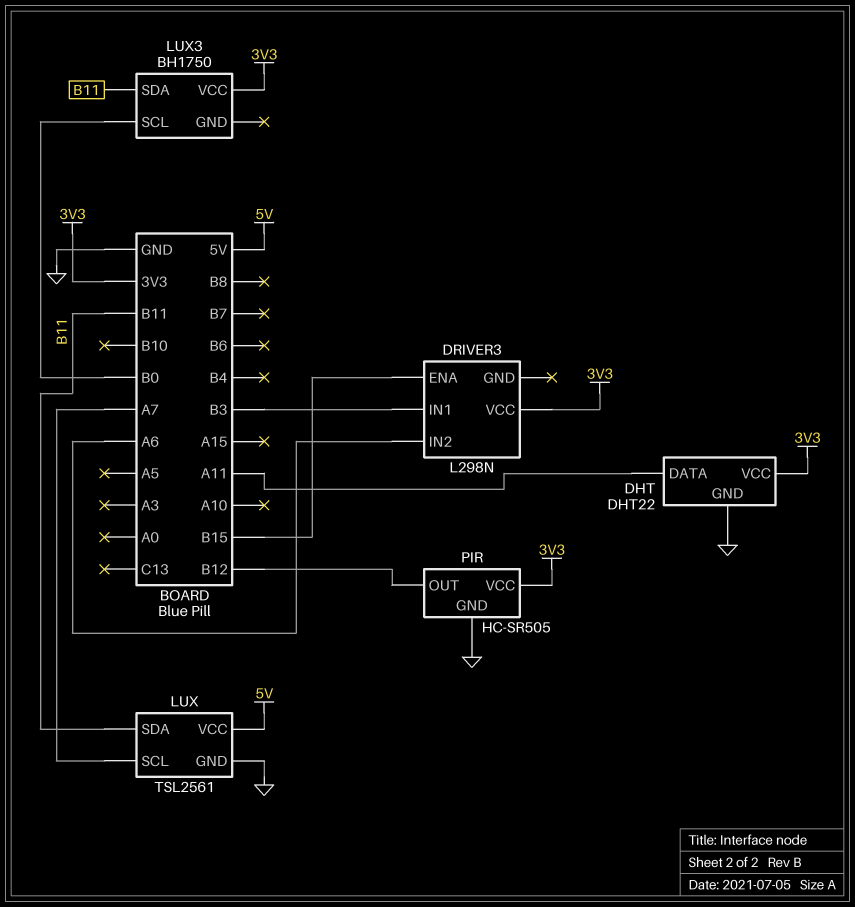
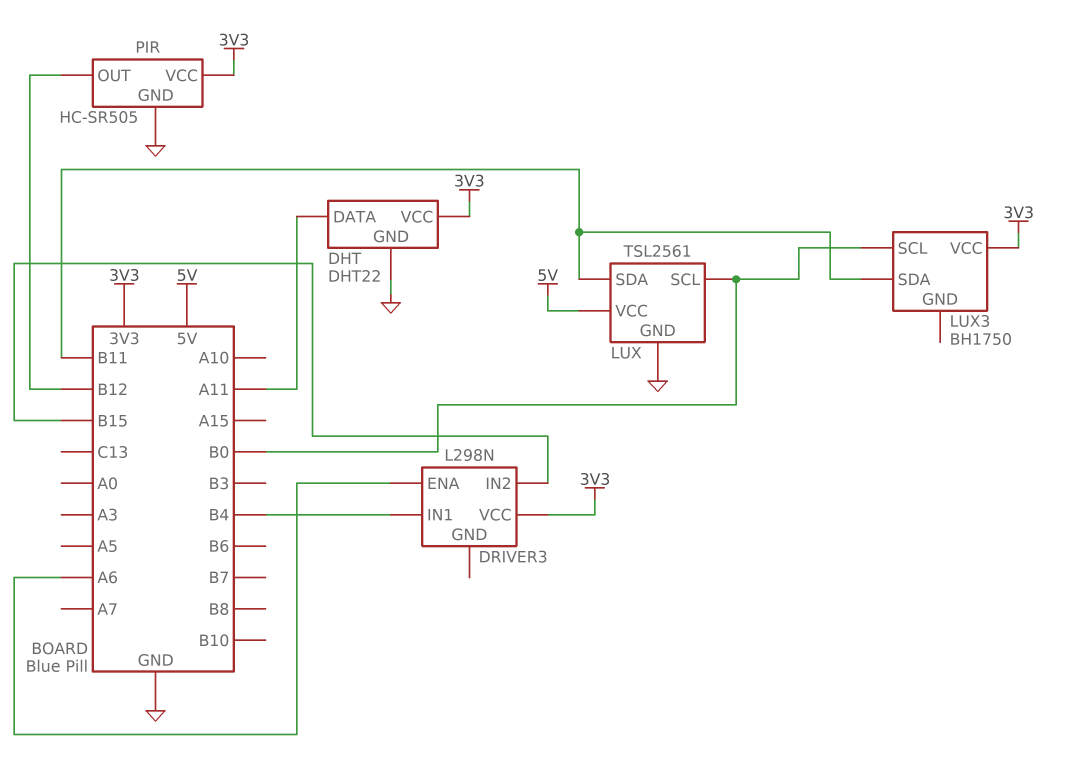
DRIVER3 pin ENA: B15 -> A6
DRIVER3 pin IN1: B3 -> B4
DRIVER3 pin IN2: A6 -> B15
LUX pin SCL: A7 -> B0

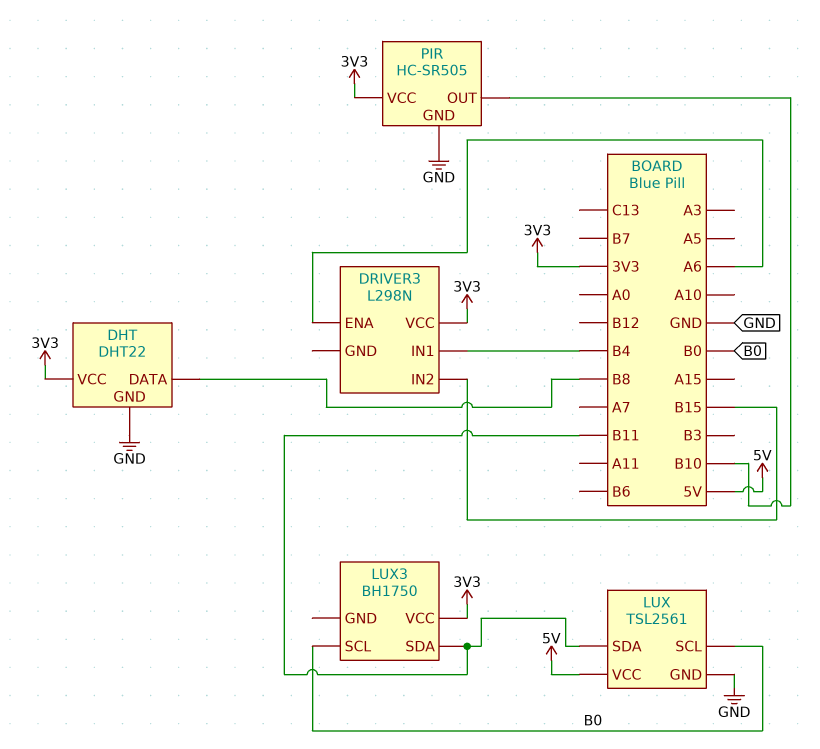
DHT pin DATA: A11 -> B8
PIR pin OUT: B12 -> B10

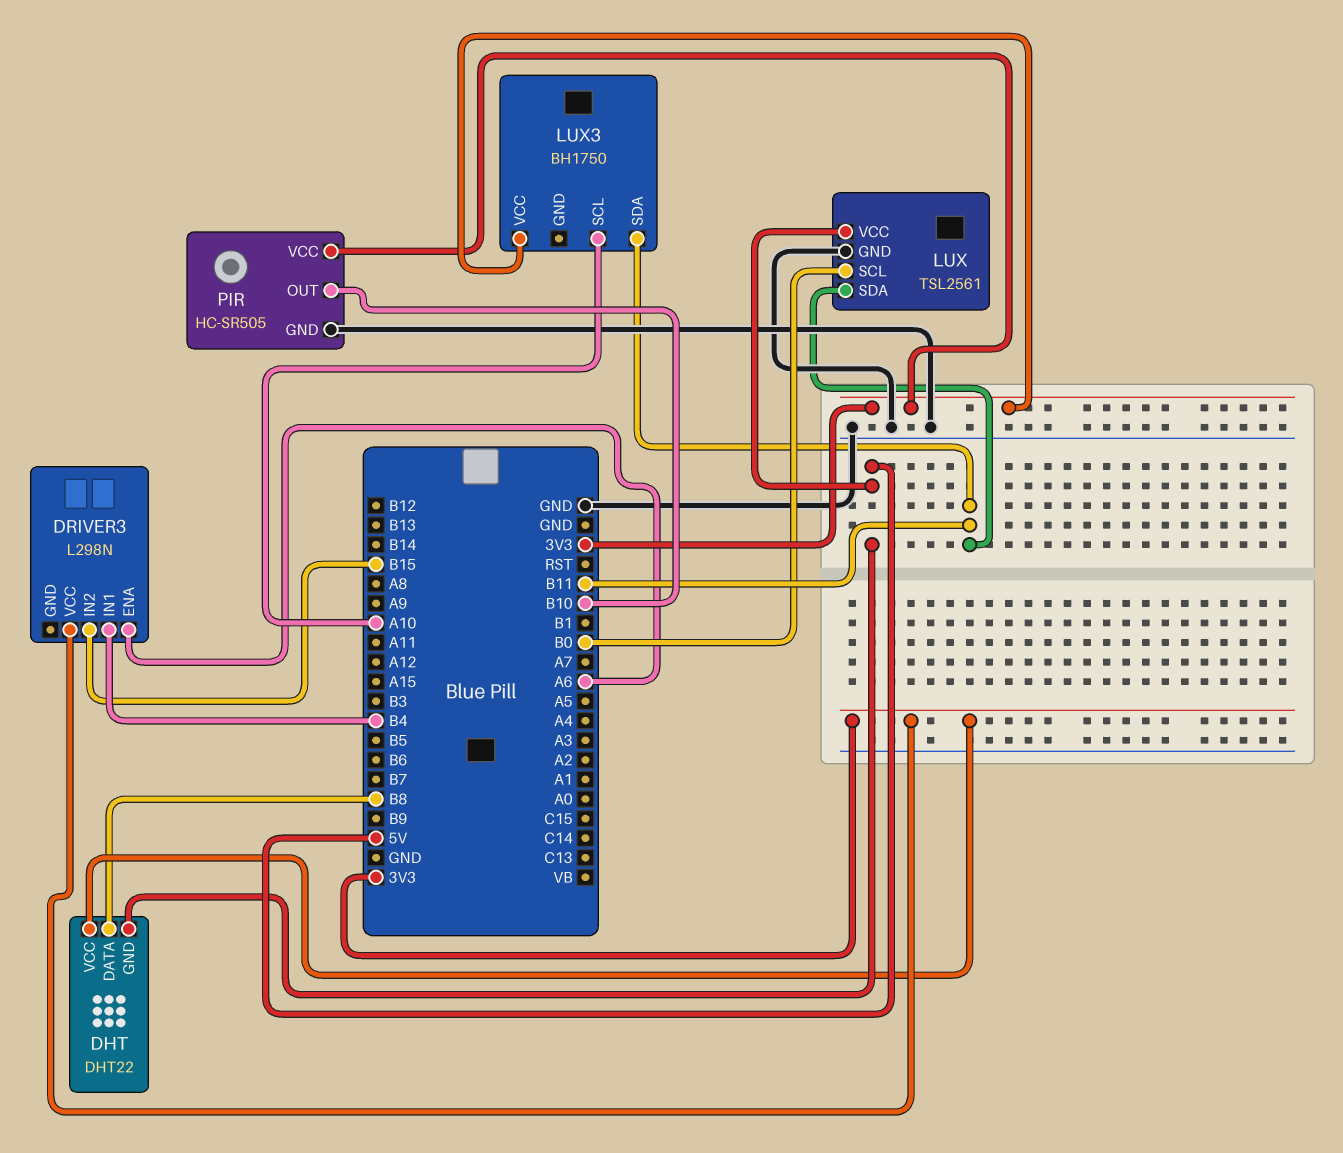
DHT pin GND: GND -> 5V
LUX3 pin SCL: B0 -> A10

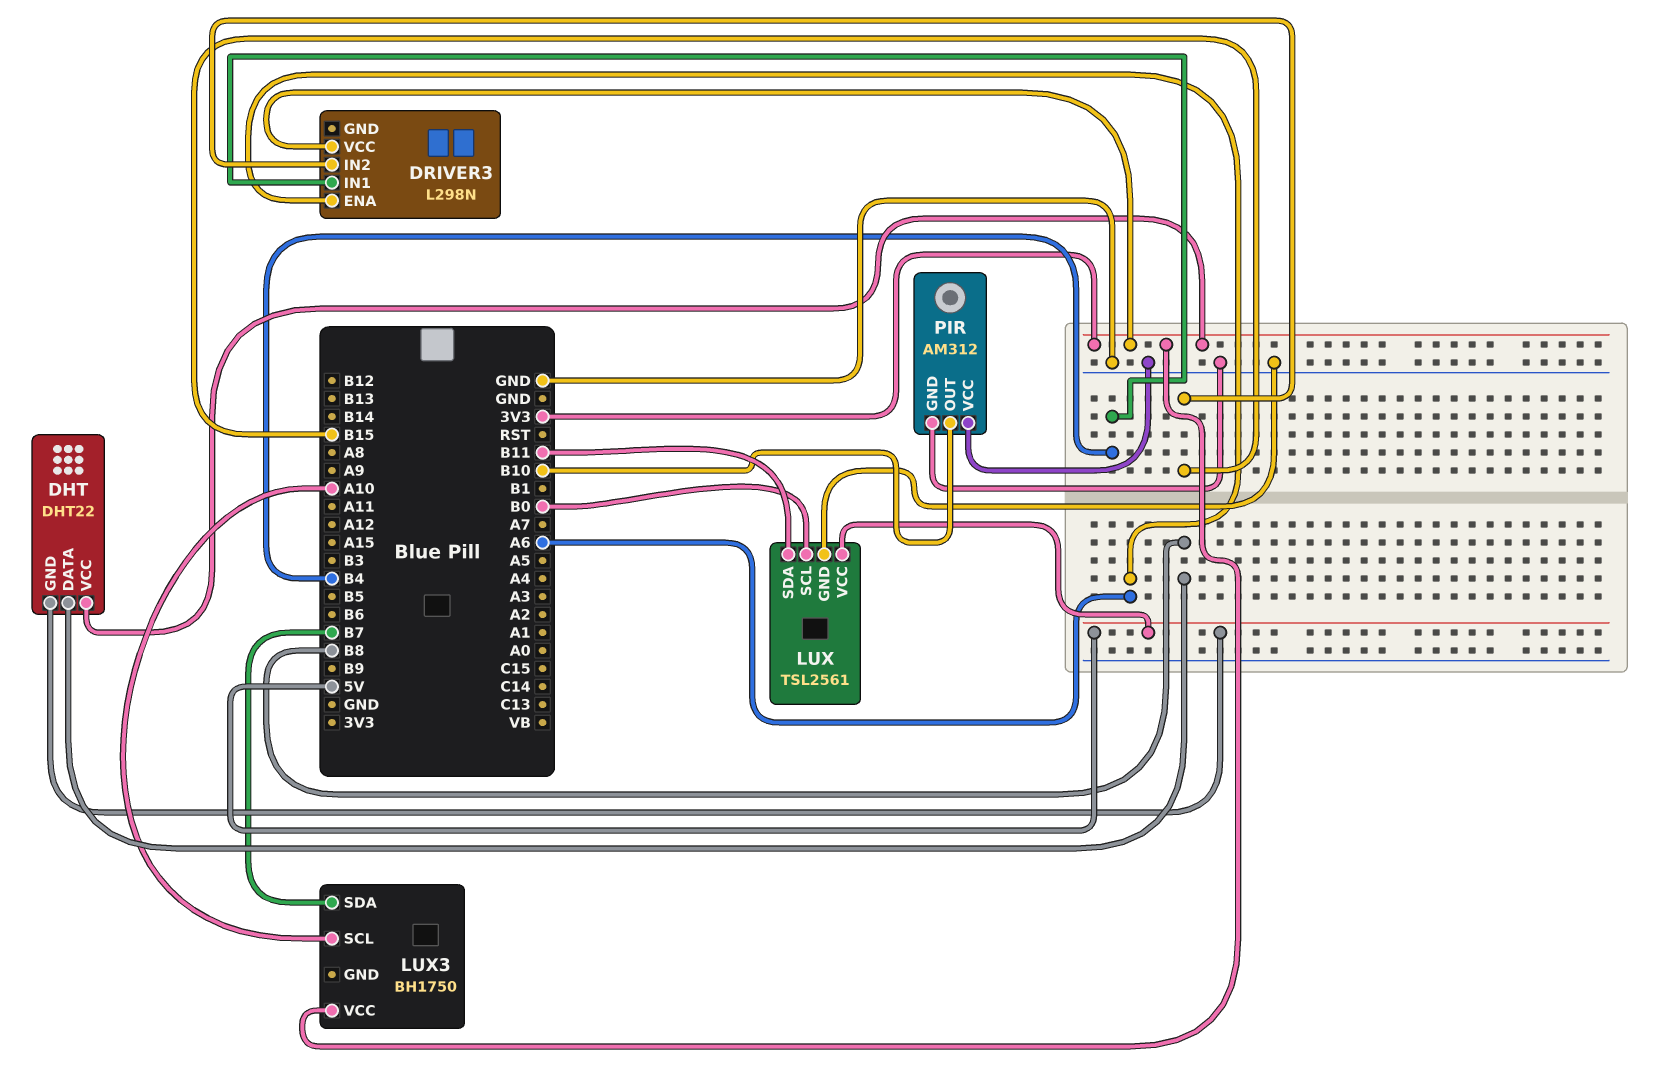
LUX3 pin SDA: B11 -> B7
PIR: HC-SR505 -> AM312
PIR pin VCC: 3V3 -> GND

